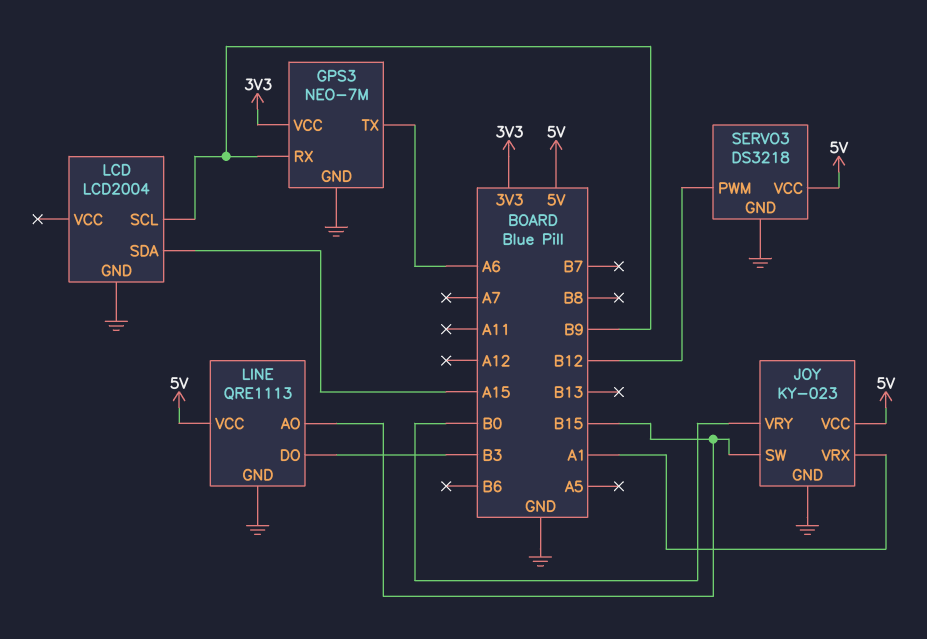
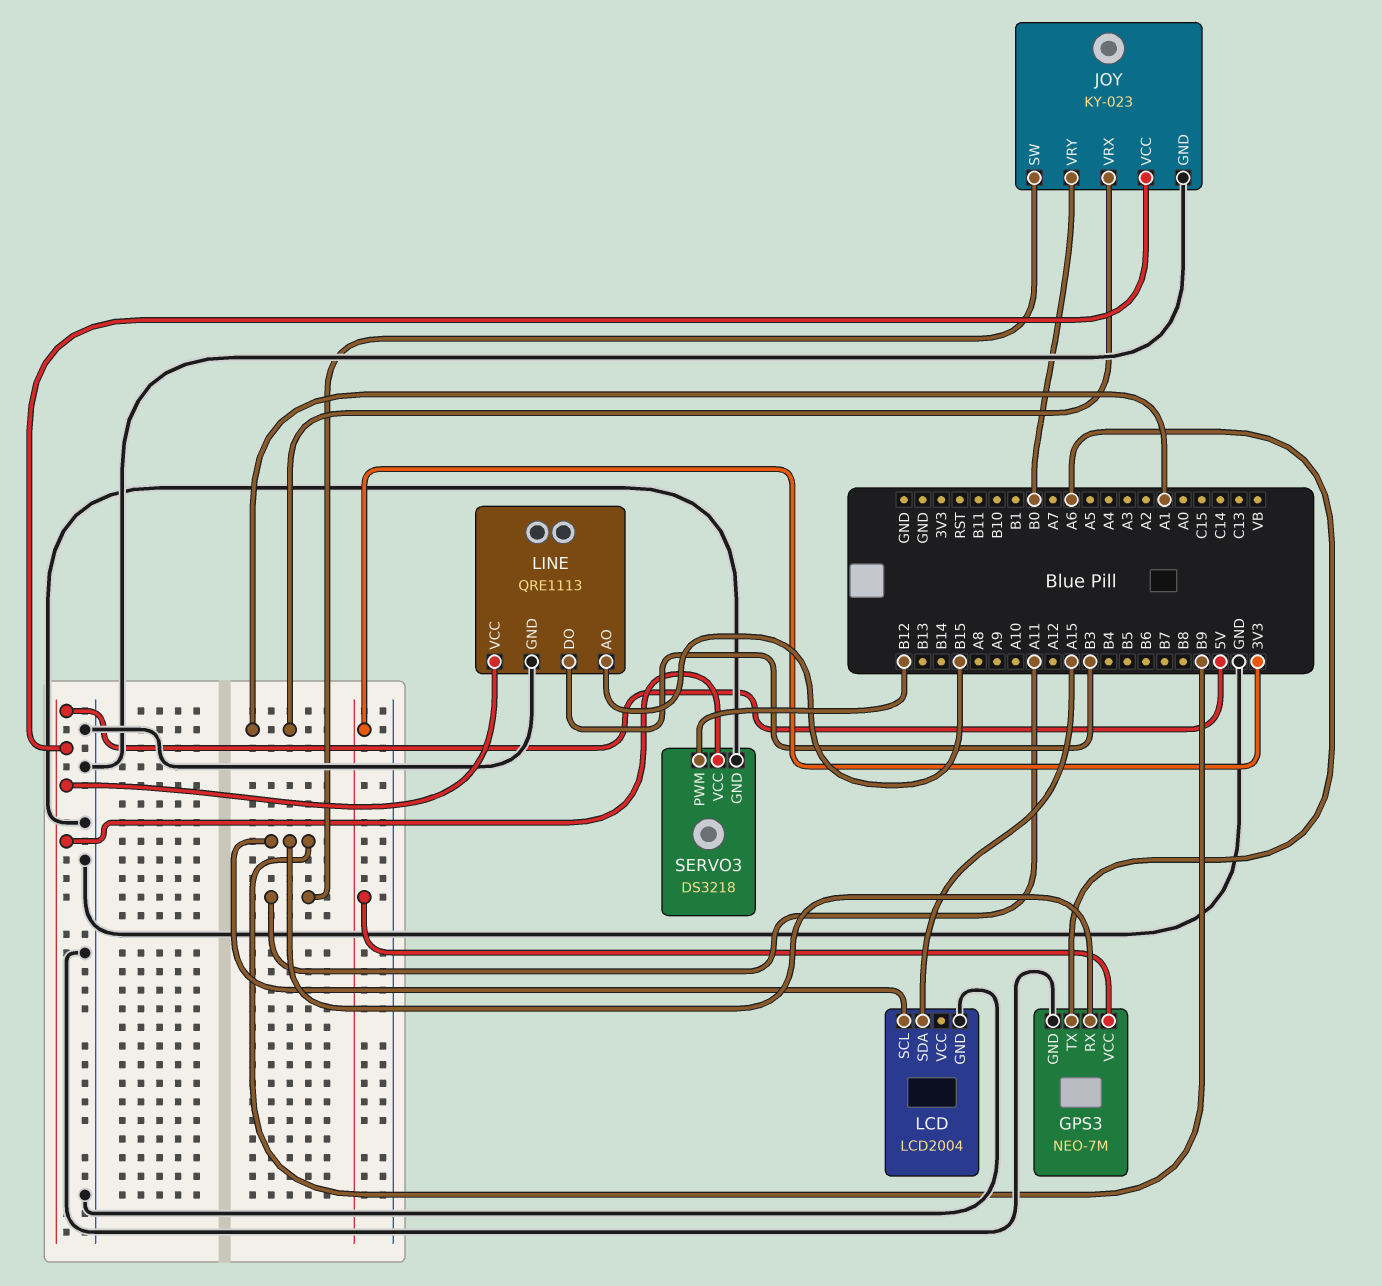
JOY pin SW: B15 -> A11

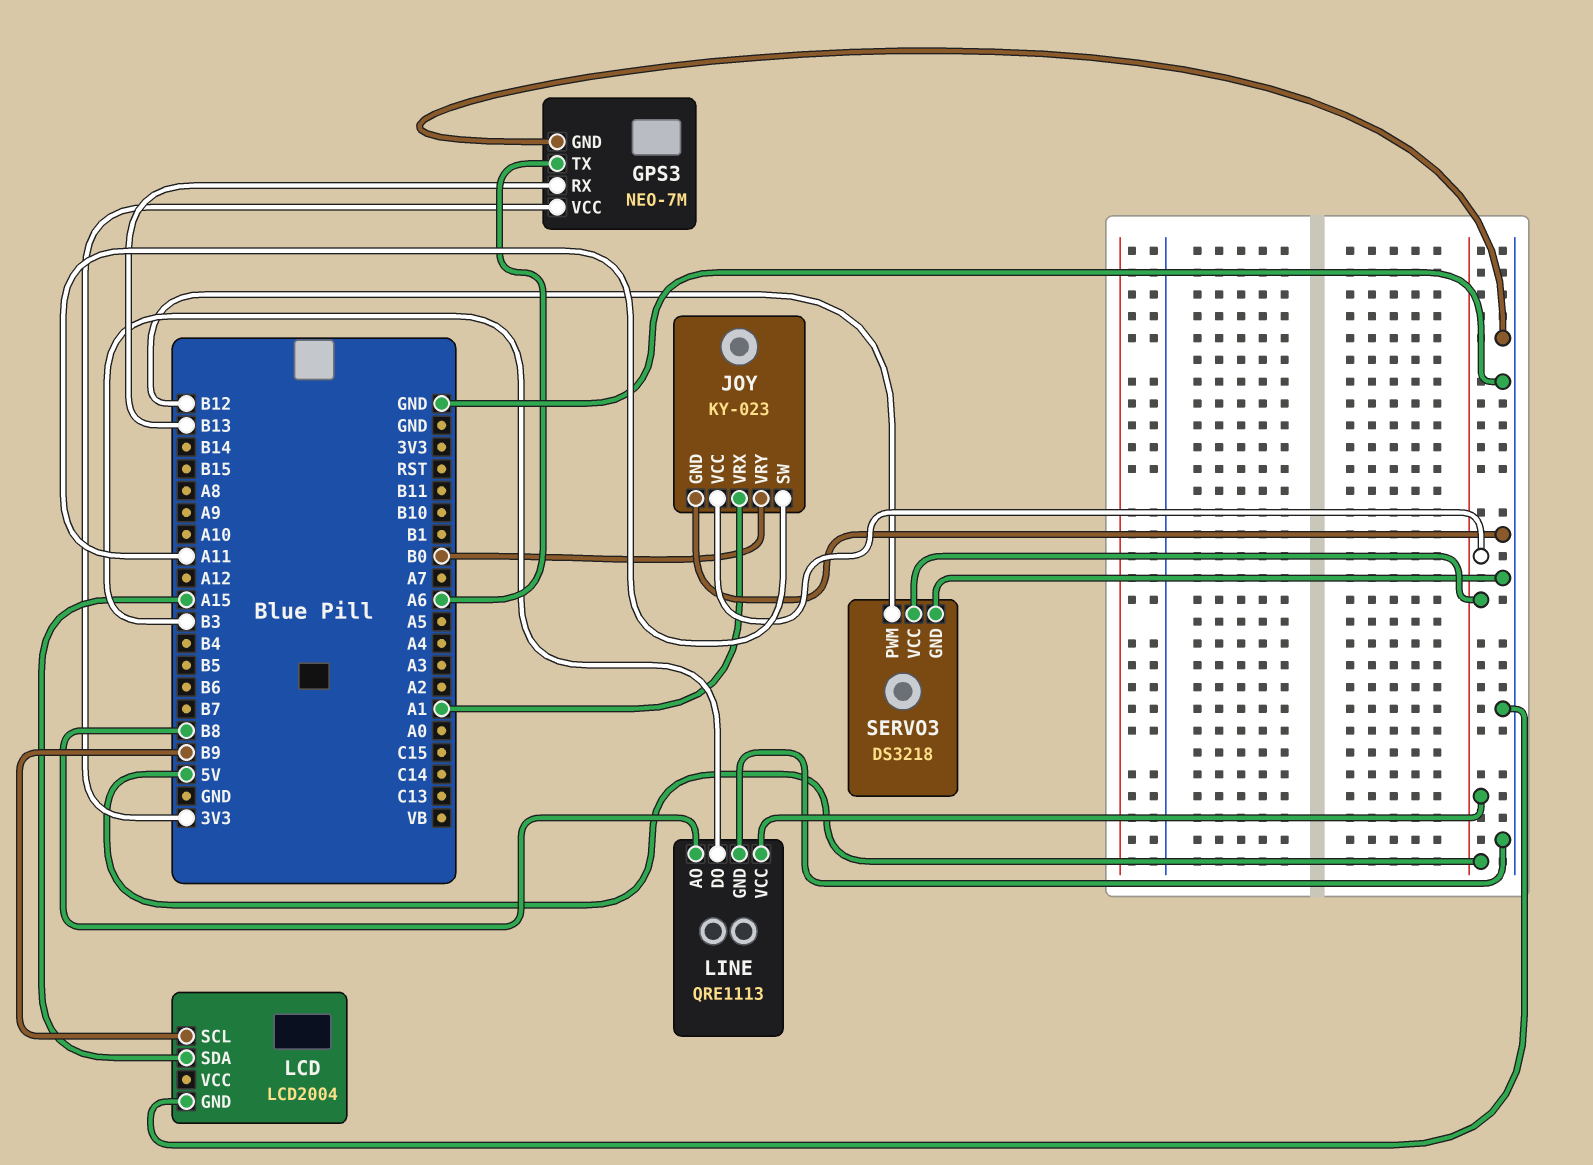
GPS3 pin RX: B9 -> B13
LINE pin AO: B15 -> B8

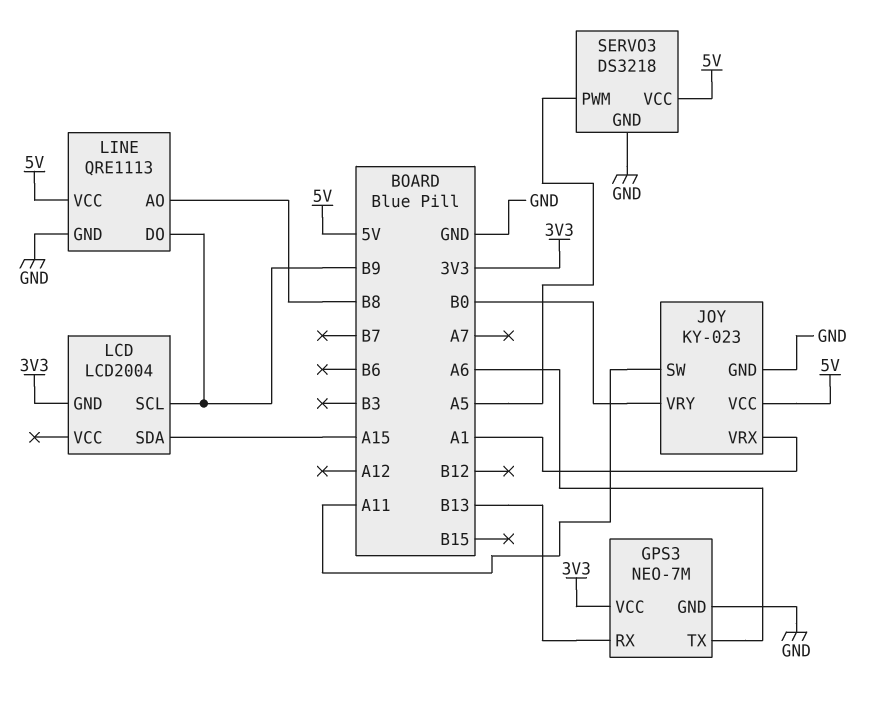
LCD pin GND: GND -> 3V3
LINE pin DO: B3 -> B9
SERVO3 pin PWM: B12 -> A5

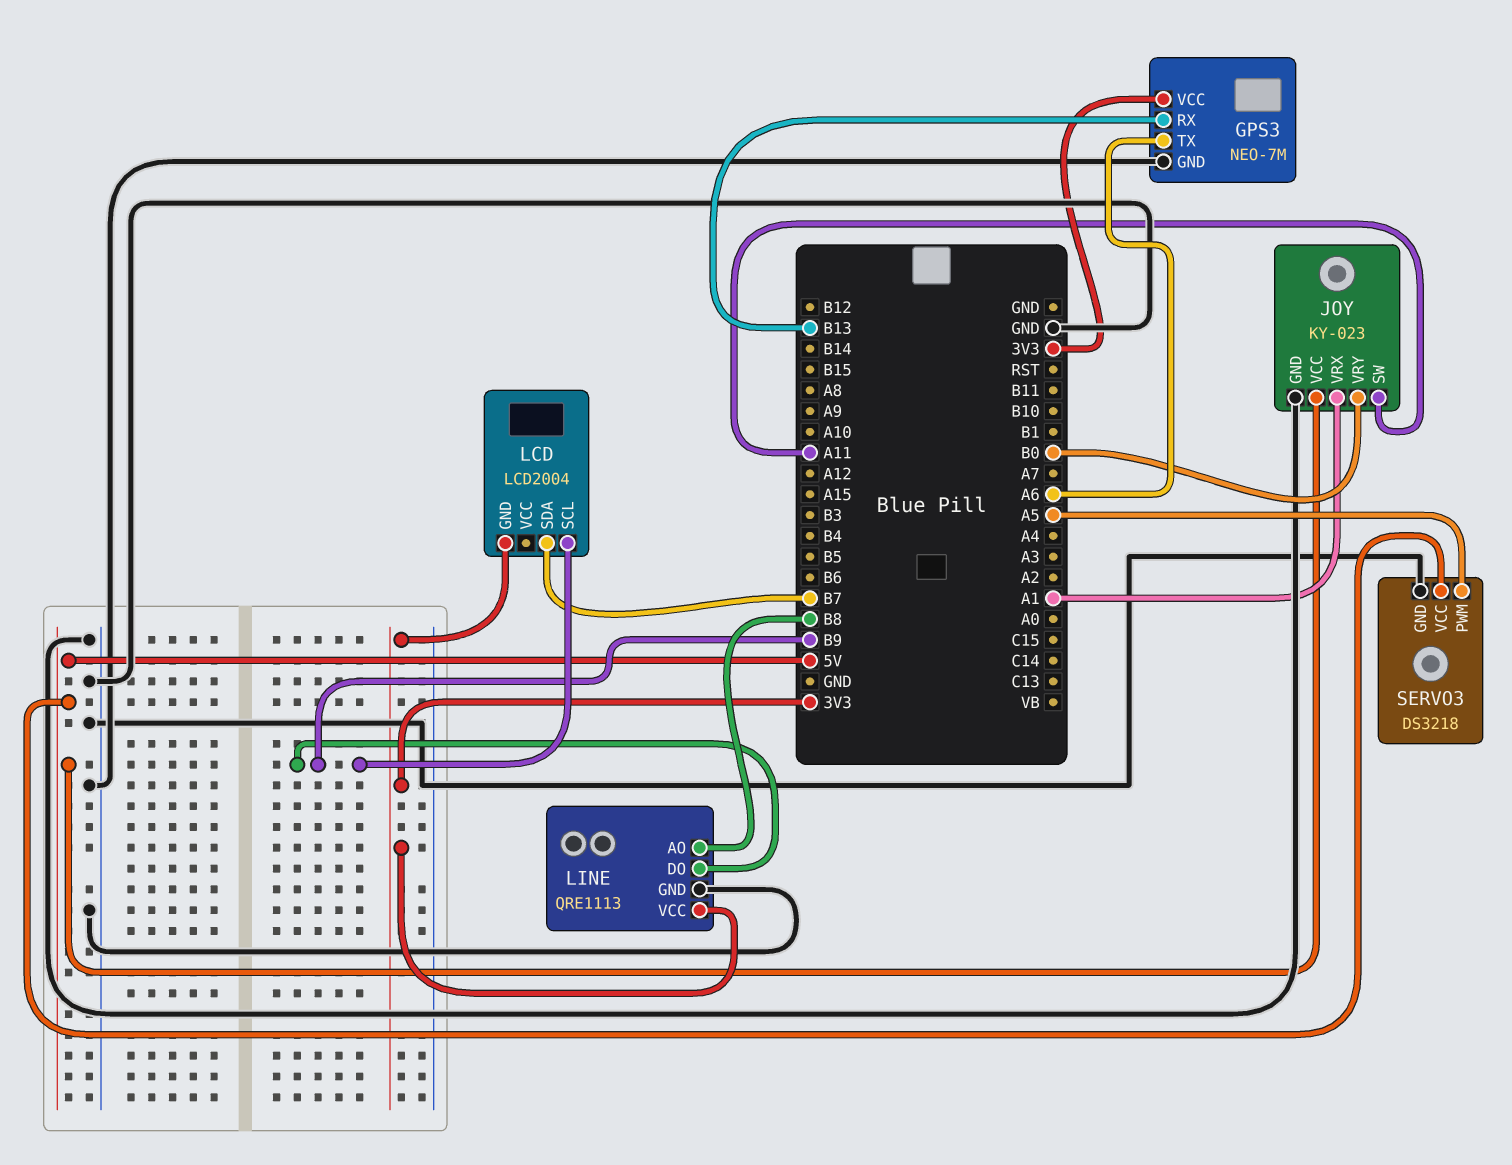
LCD pin SDA: A15 -> B7
LINE pin VCC: 5V -> 3V3

